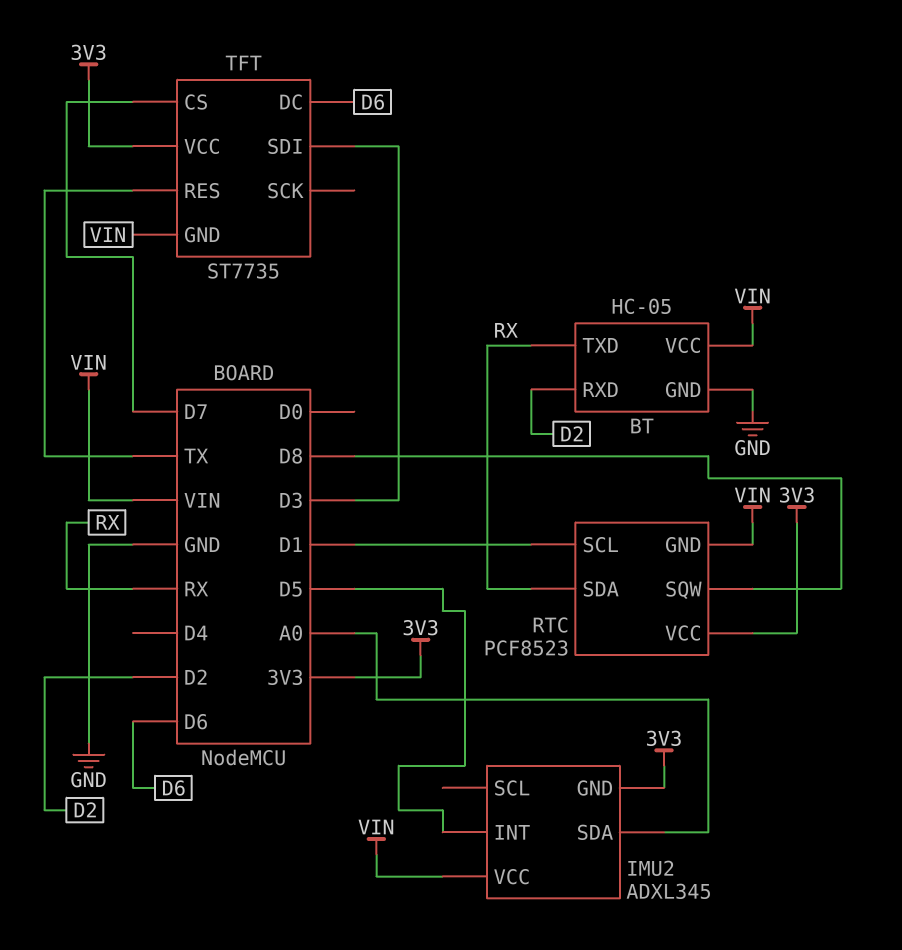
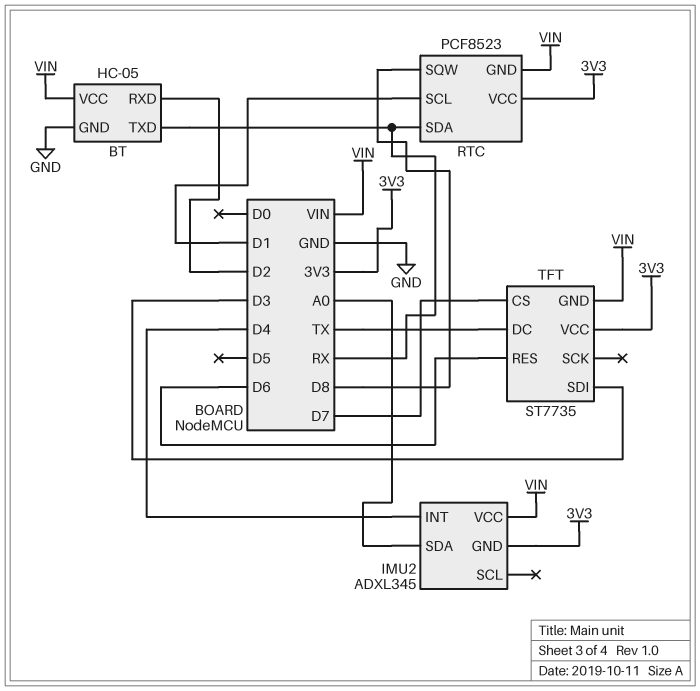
IMU2 pin INT: D5 -> D4
TFT pin DC: D6 -> TX
TFT pin RES: TX -> D6

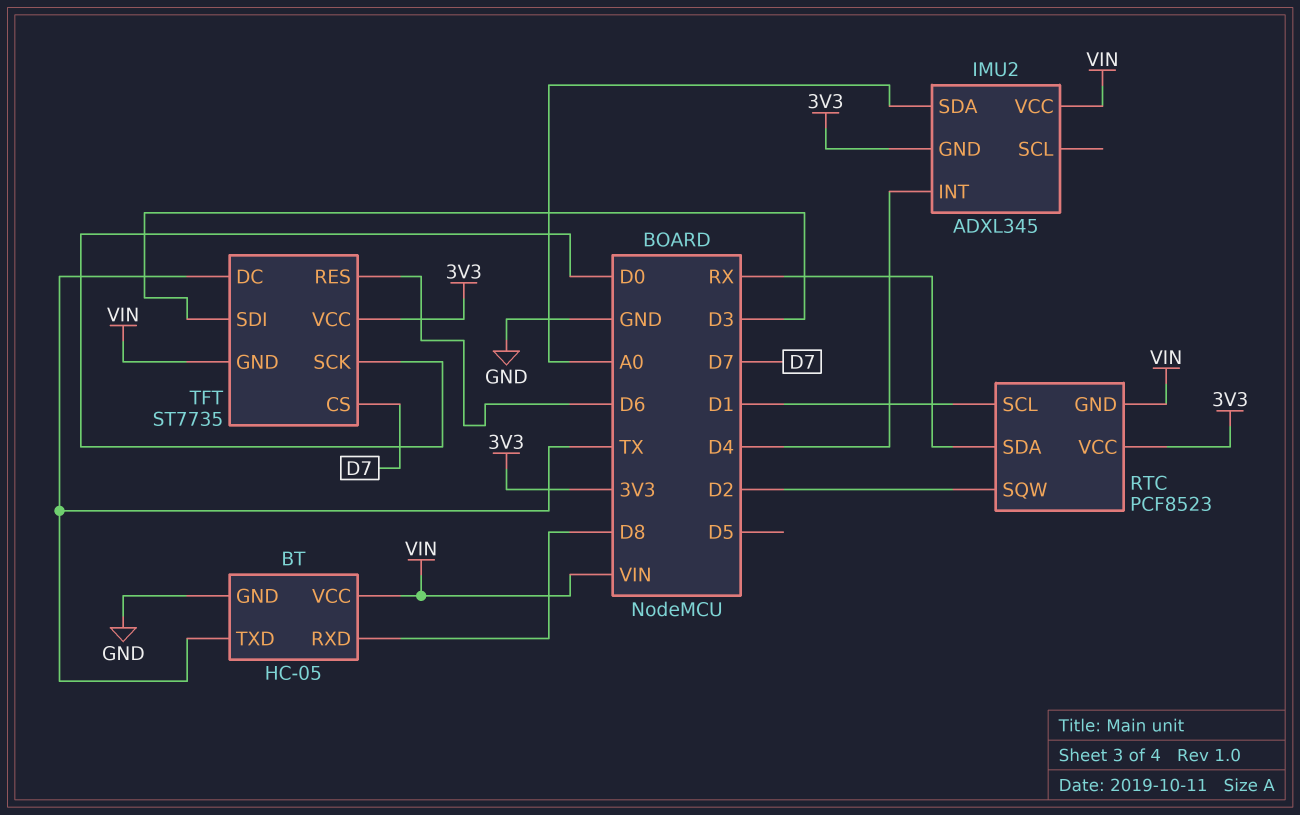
BT pin RXD: D2 -> D8
BT pin TXD: RX -> TX
RTC pin SQW: D8 -> D2
TFT pin SCK: none -> D0

